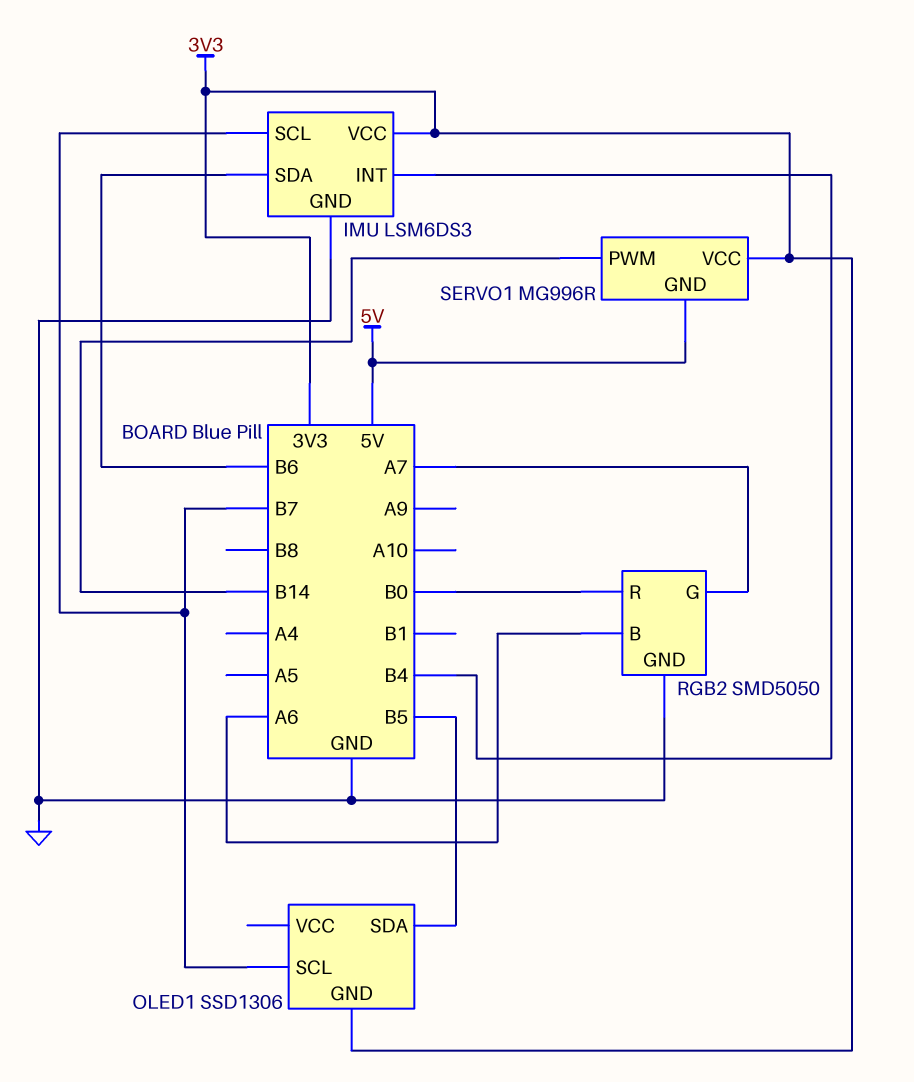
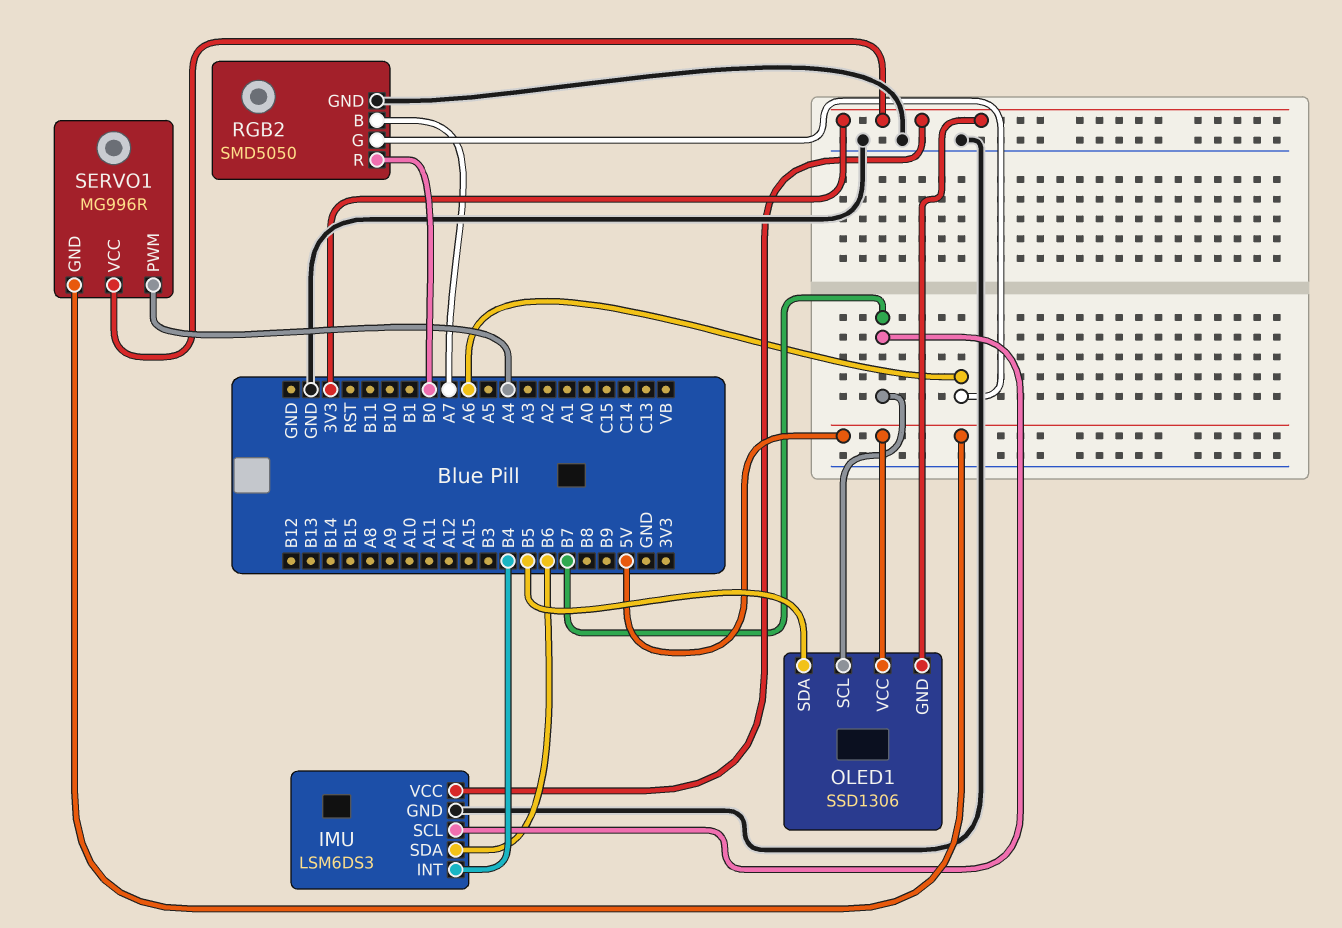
OLED1 pin VCC: none -> 5V
RGB2 pin B: A6 -> A7
RGB2 pin G: A7 -> A6
SERVO1 pin PWM: B14 -> A4

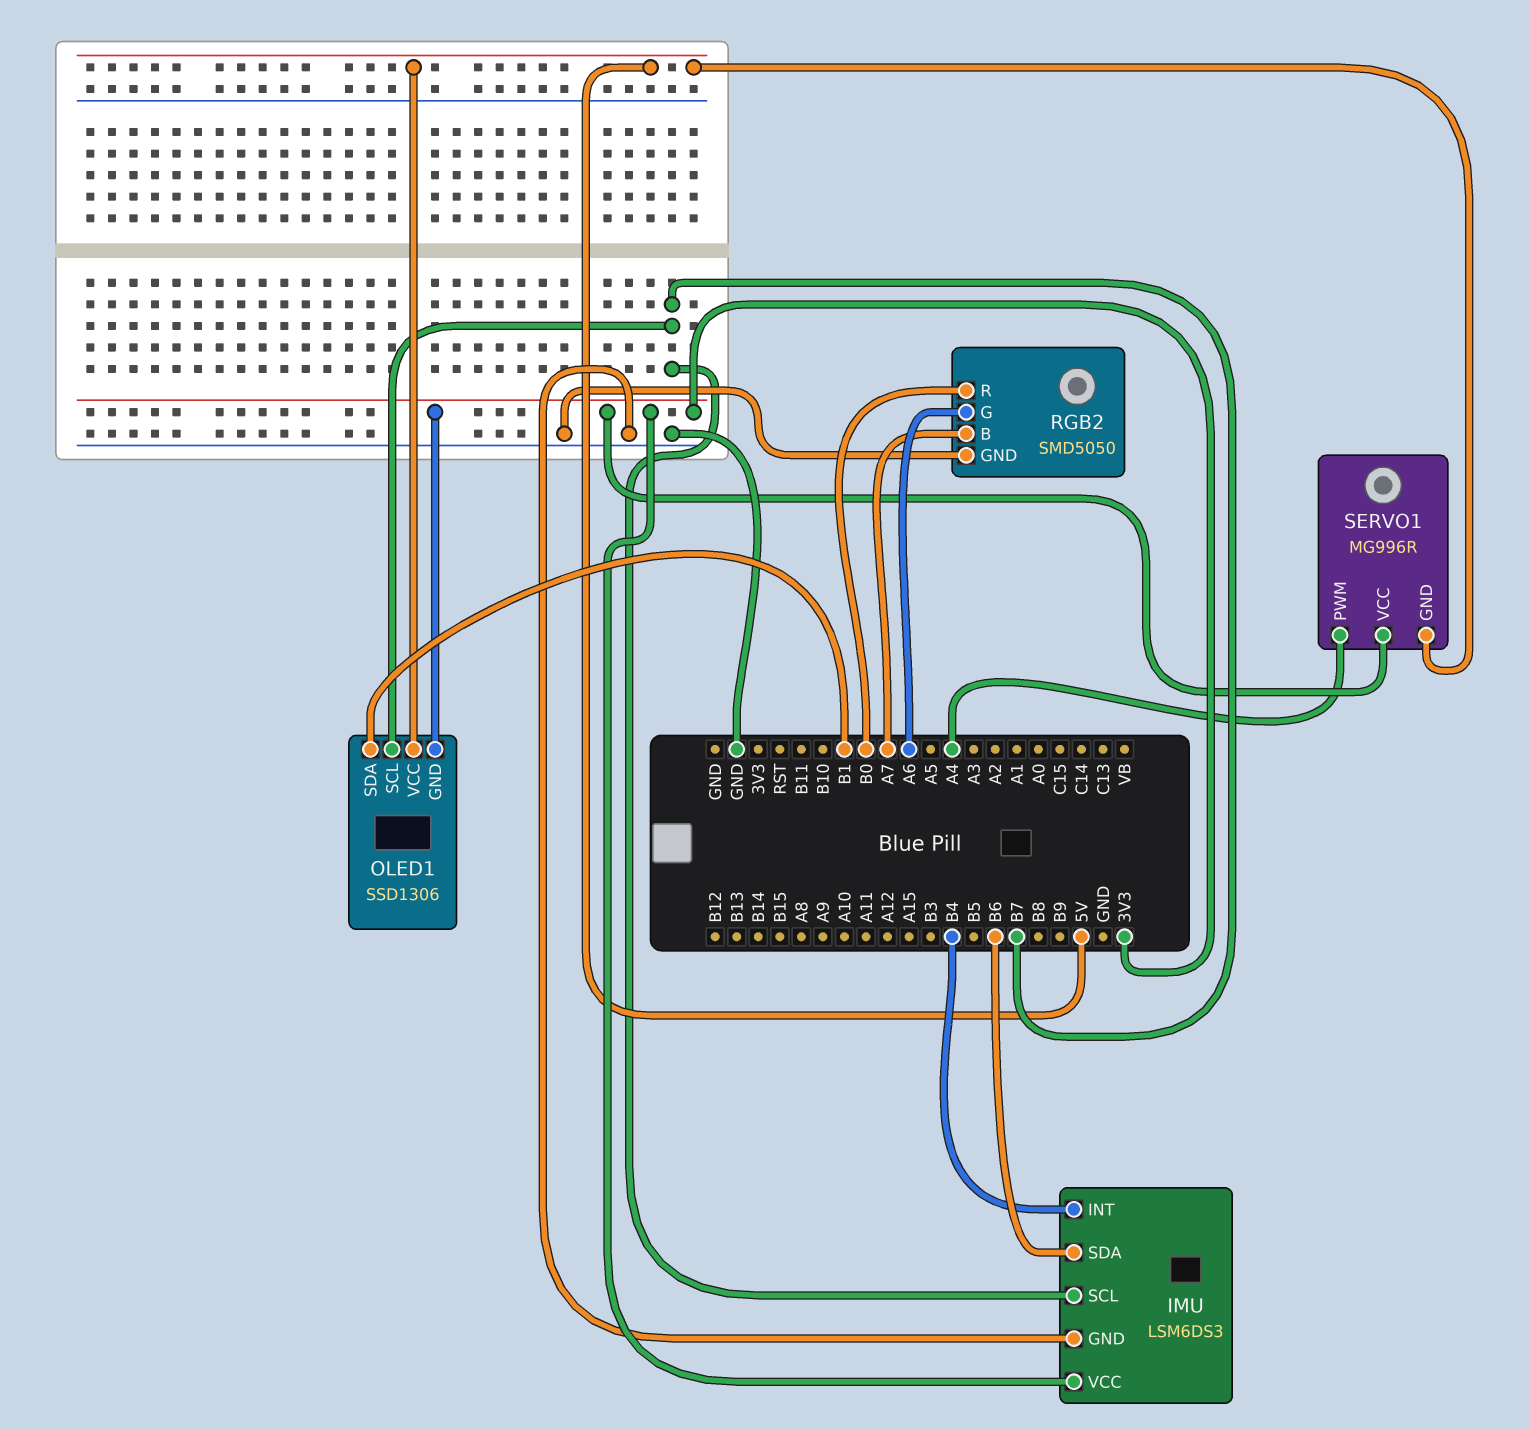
OLED1 pin SDA: B5 -> B1

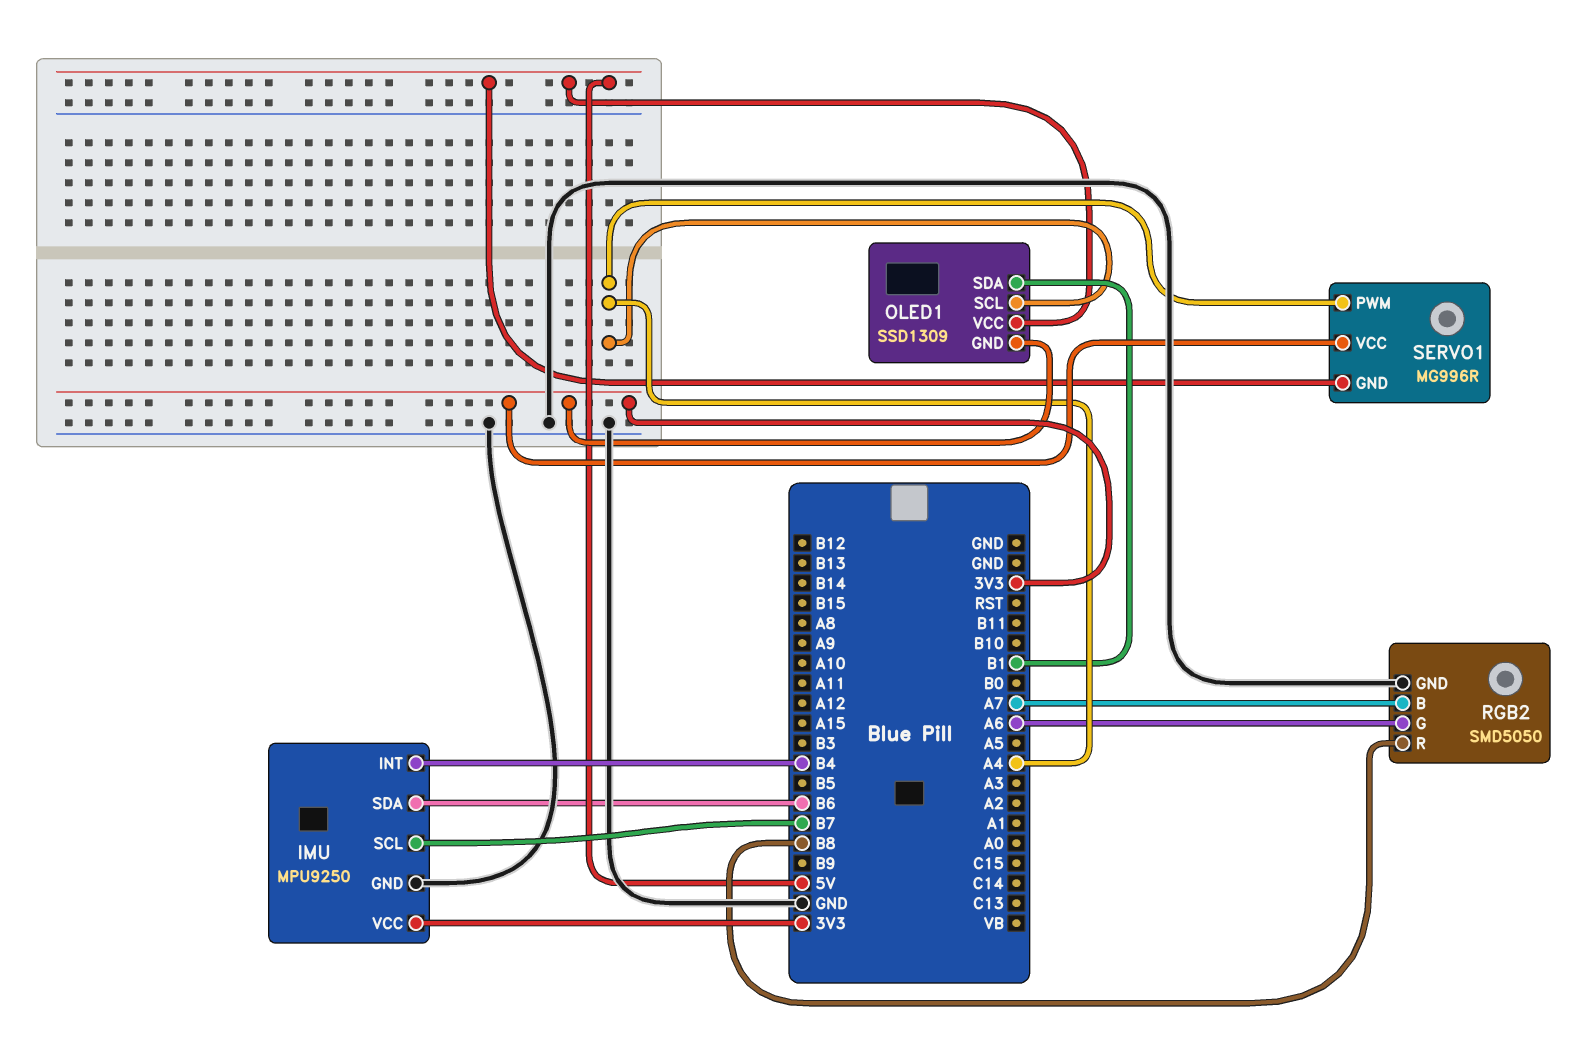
IMU: LSM6DS3 -> MPU9250
OLED1: SSD1306 -> SSD1309
OLED1 pin SCL: B7 -> A4
RGB2 pin R: B0 -> B8

